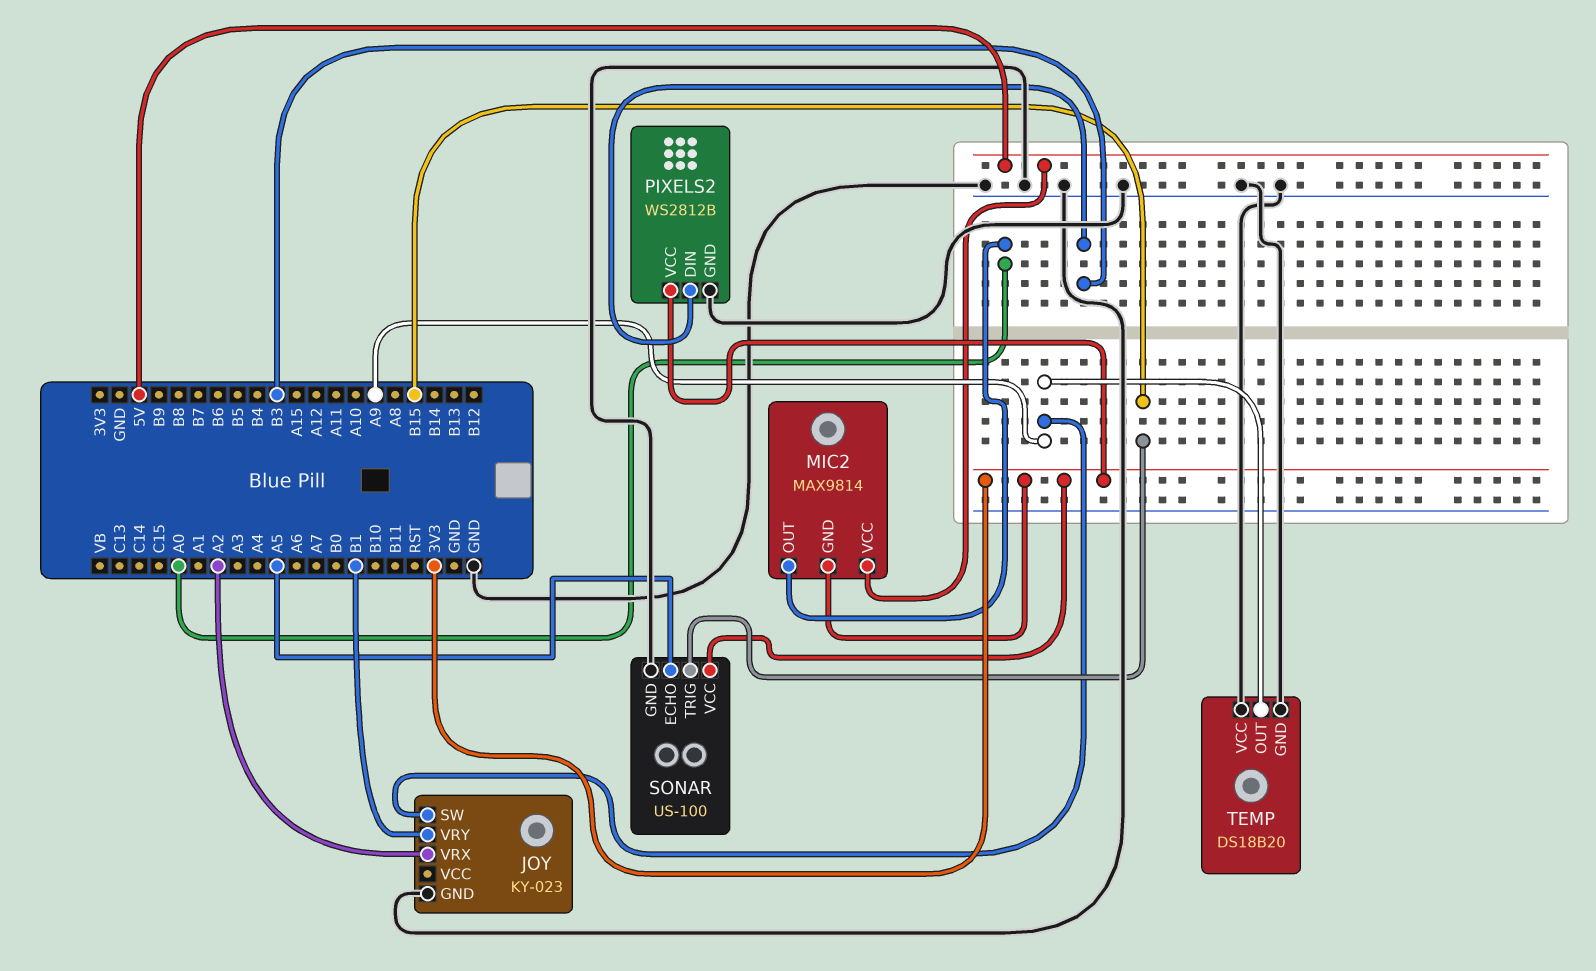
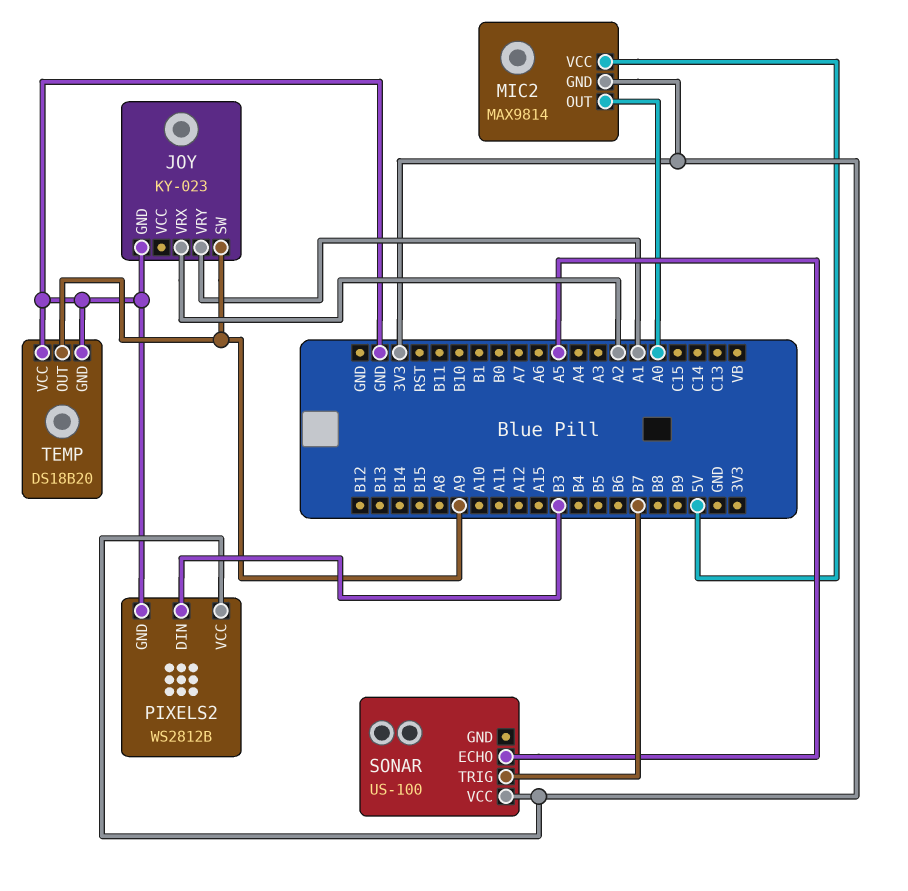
JOY pin VRY: B1 -> A1
SONAR pin GND: GND -> none
SONAR pin TRIG: B15 -> B7

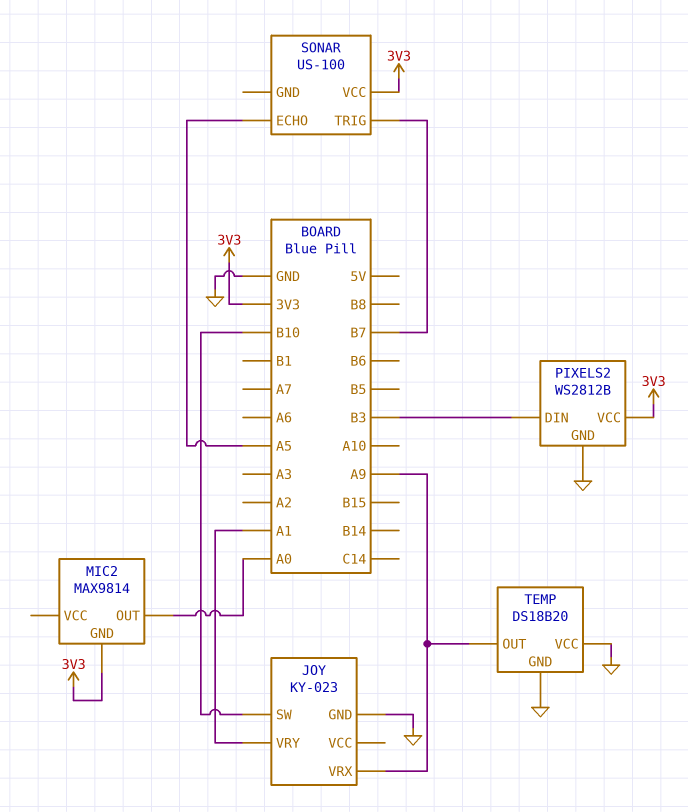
JOY pin SW: A9 -> B10
JOY pin VRX: A2 -> A9
MIC2 pin VCC: 5V -> none

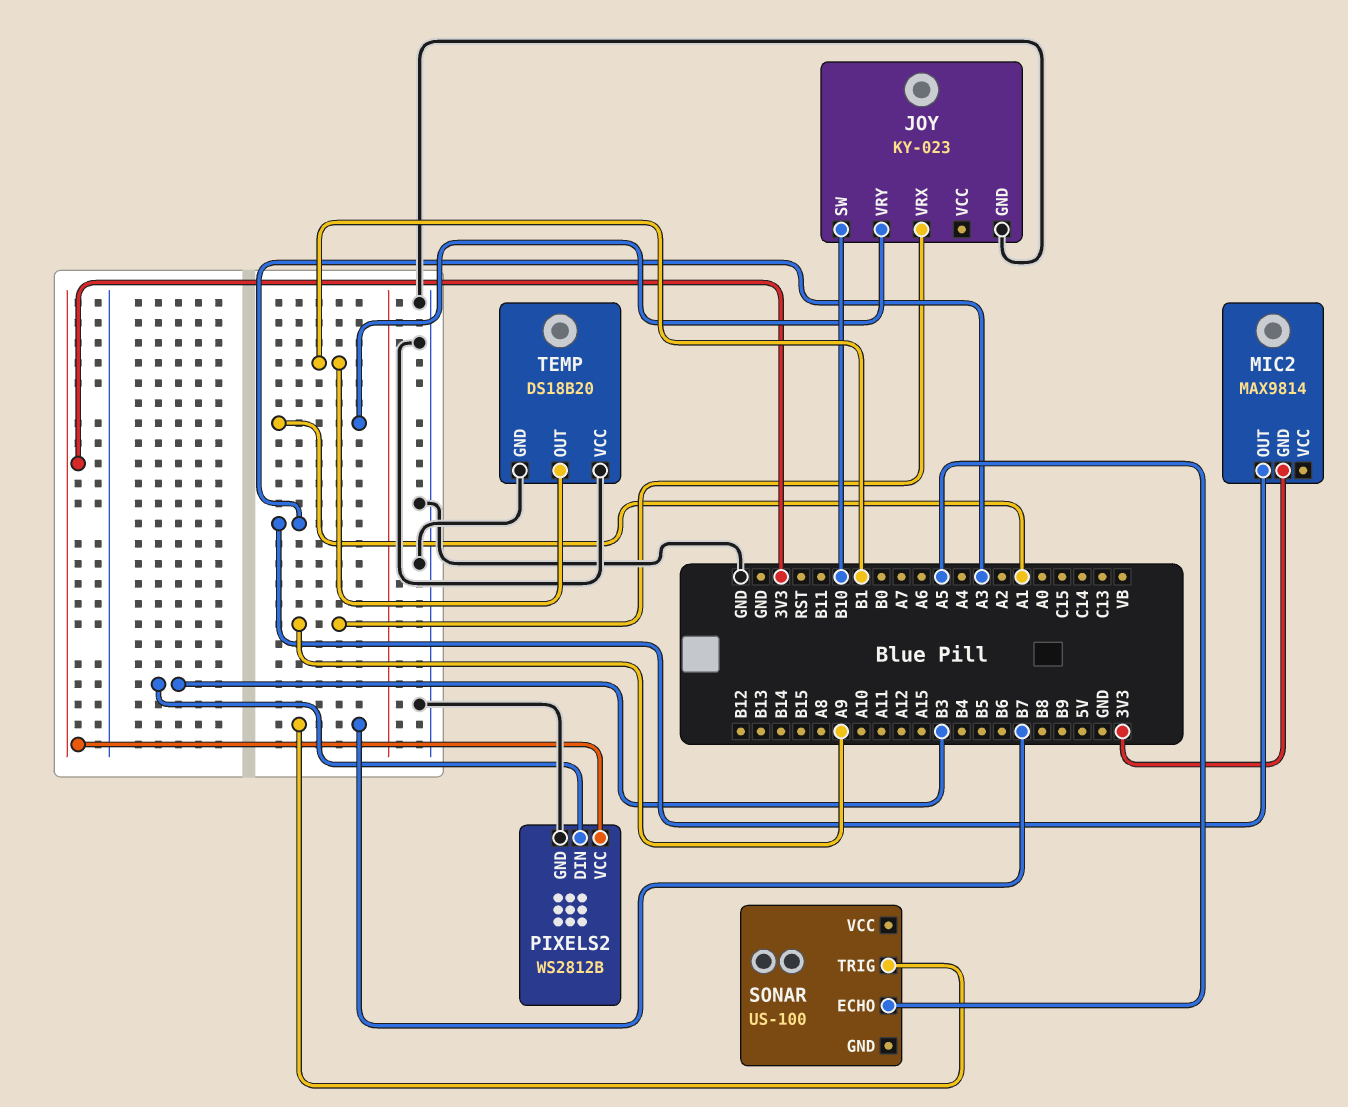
MIC2 pin OUT: A0 -> A3
SONAR pin VCC: 3V3 -> none
TEMP pin OUT: A9 -> B1

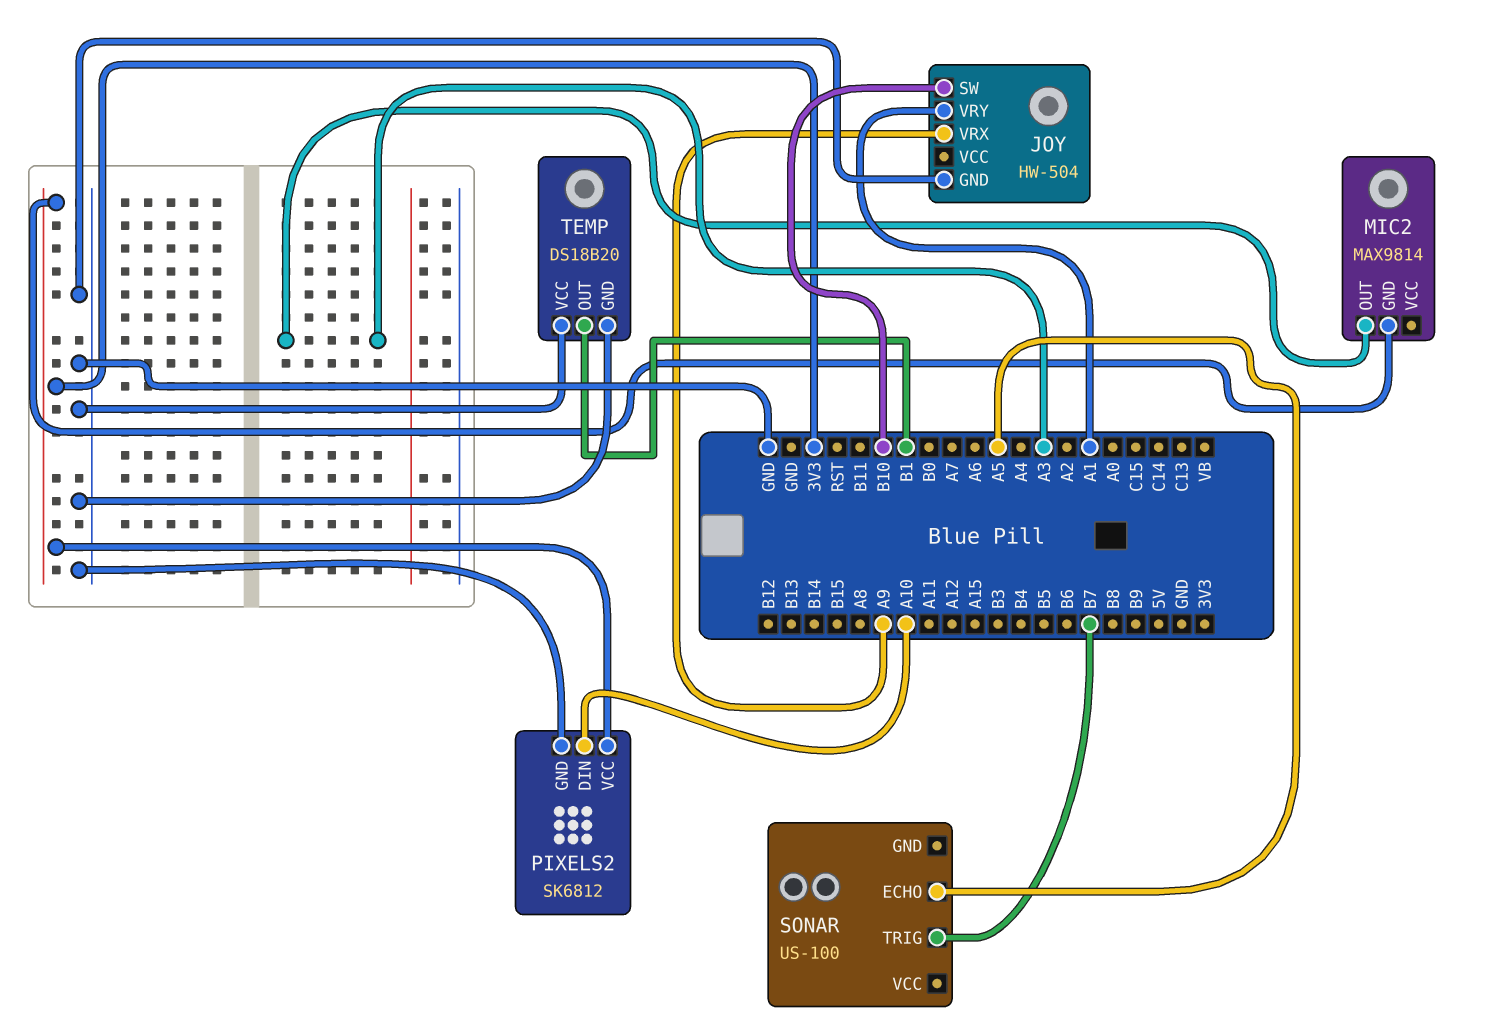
JOY: KY-023 -> HW-504
PIXELS2: WS2812B -> SK6812
PIXELS2 pin DIN: B3 -> A10

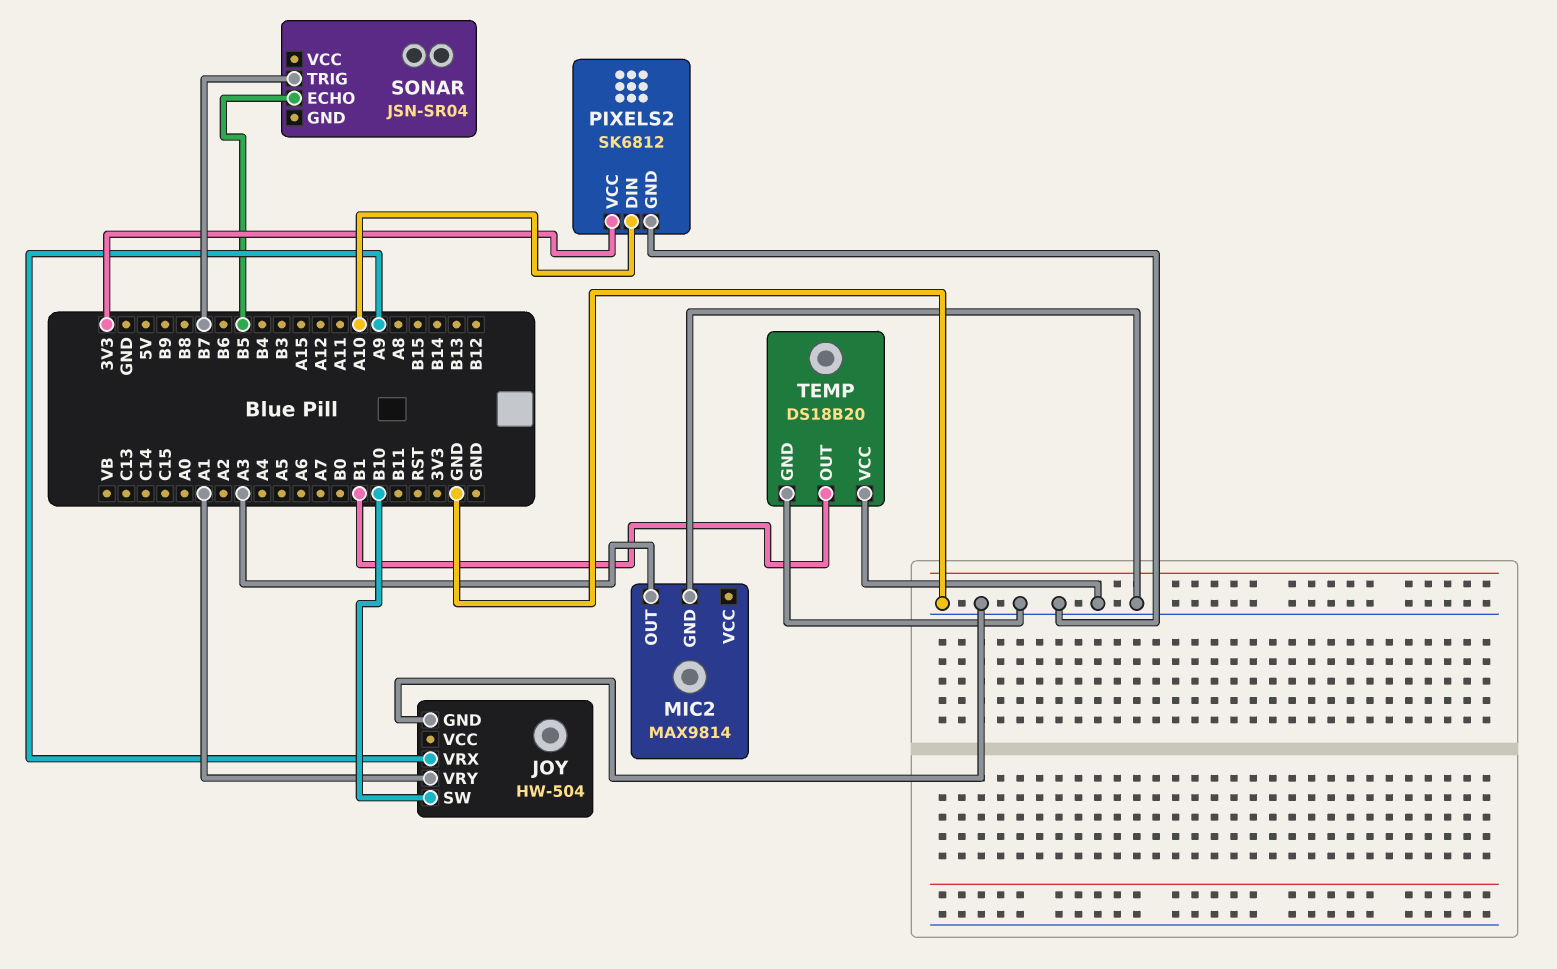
MIC2 pin GND: 3V3 -> GND
SONAR: US-100 -> JSN-SR04
SONAR pin ECHO: A5 -> B5

